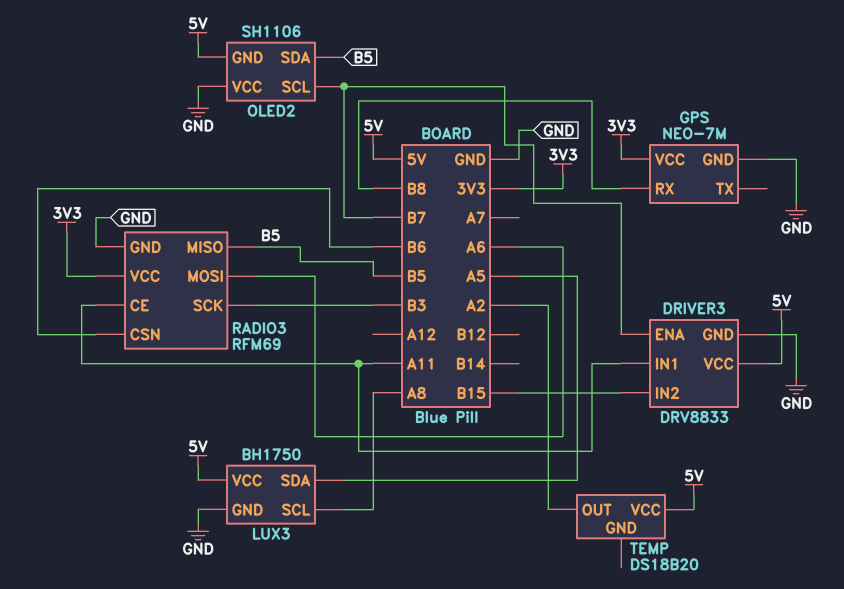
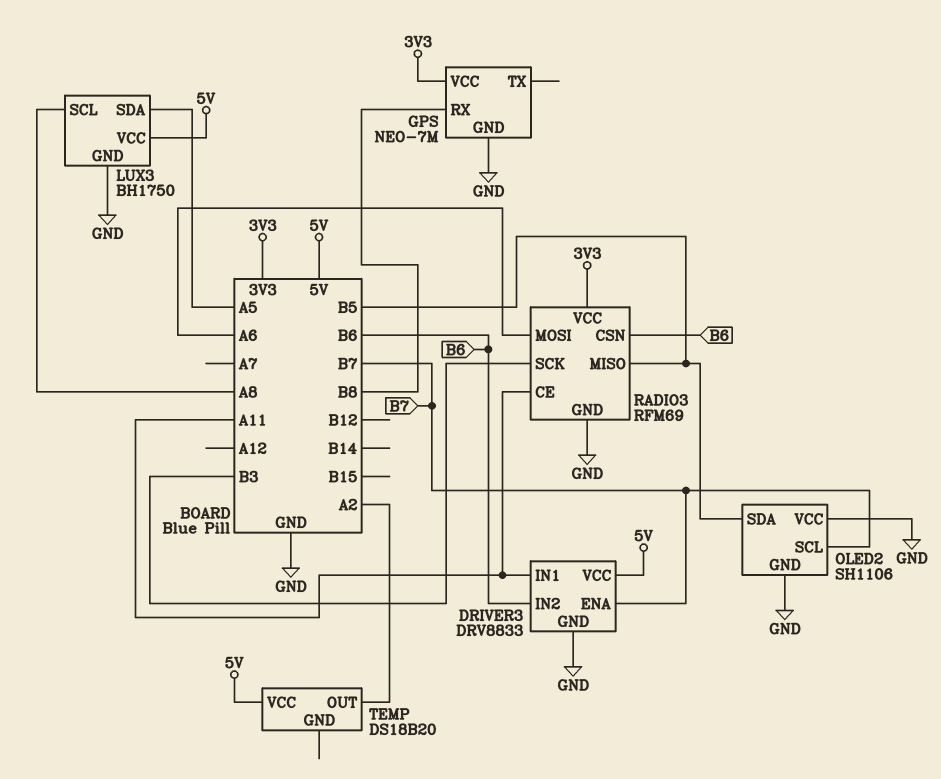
DRIVER3 pin IN2: B15 -> B6
OLED2 pin GND: 5V -> GND

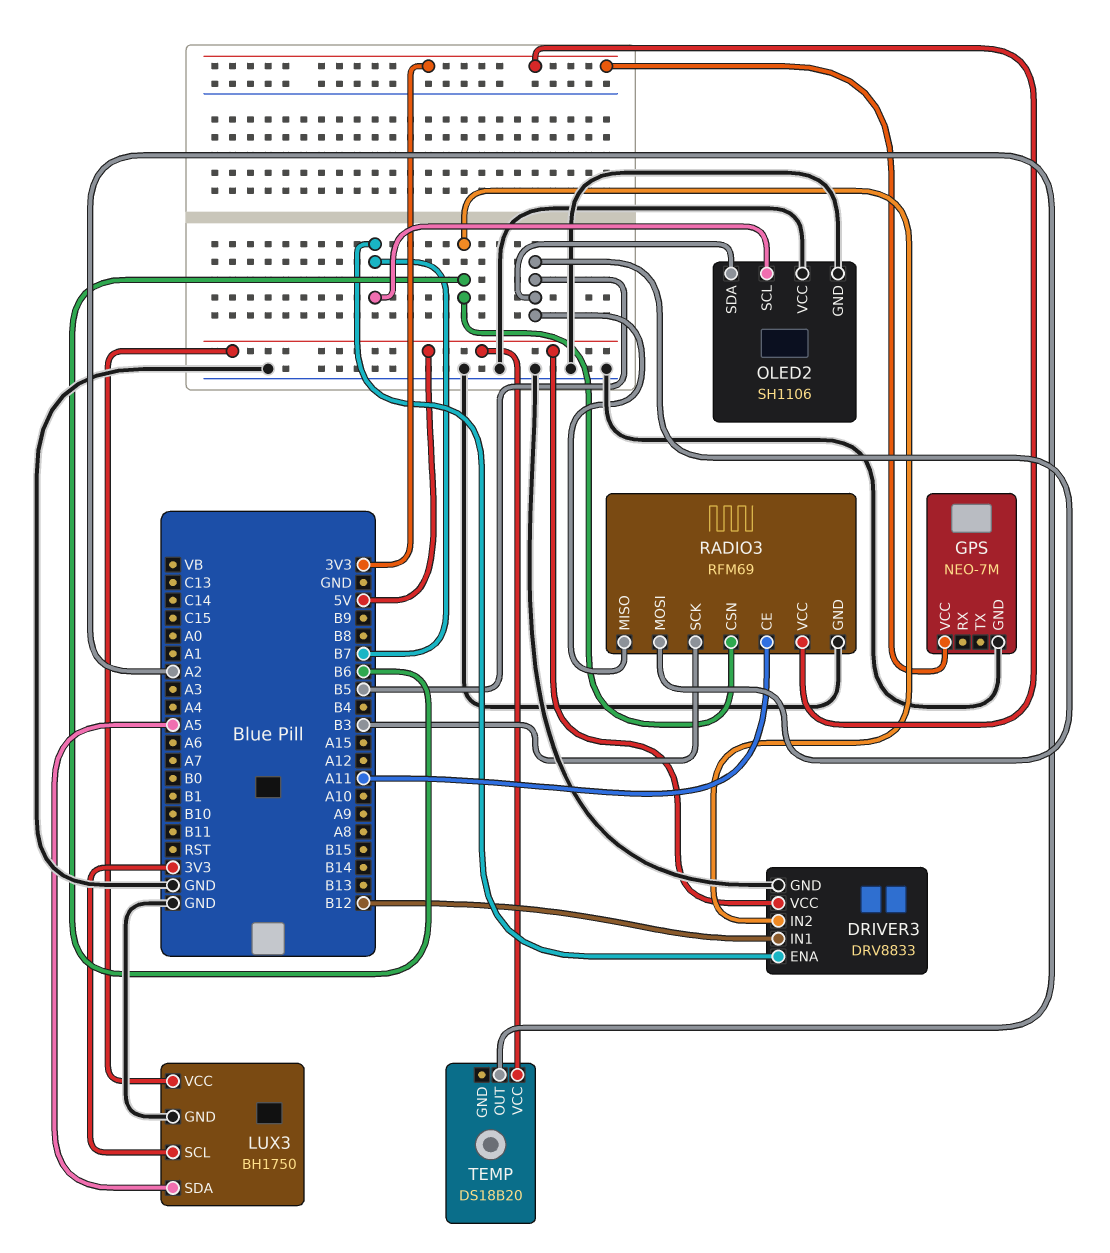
DRIVER3 pin IN1: A11 -> B12
GPS pin RX: B8 -> none
LUX3 pin SCL: A8 -> 3V3
RADIO3 pin MOSI: A6 -> B5

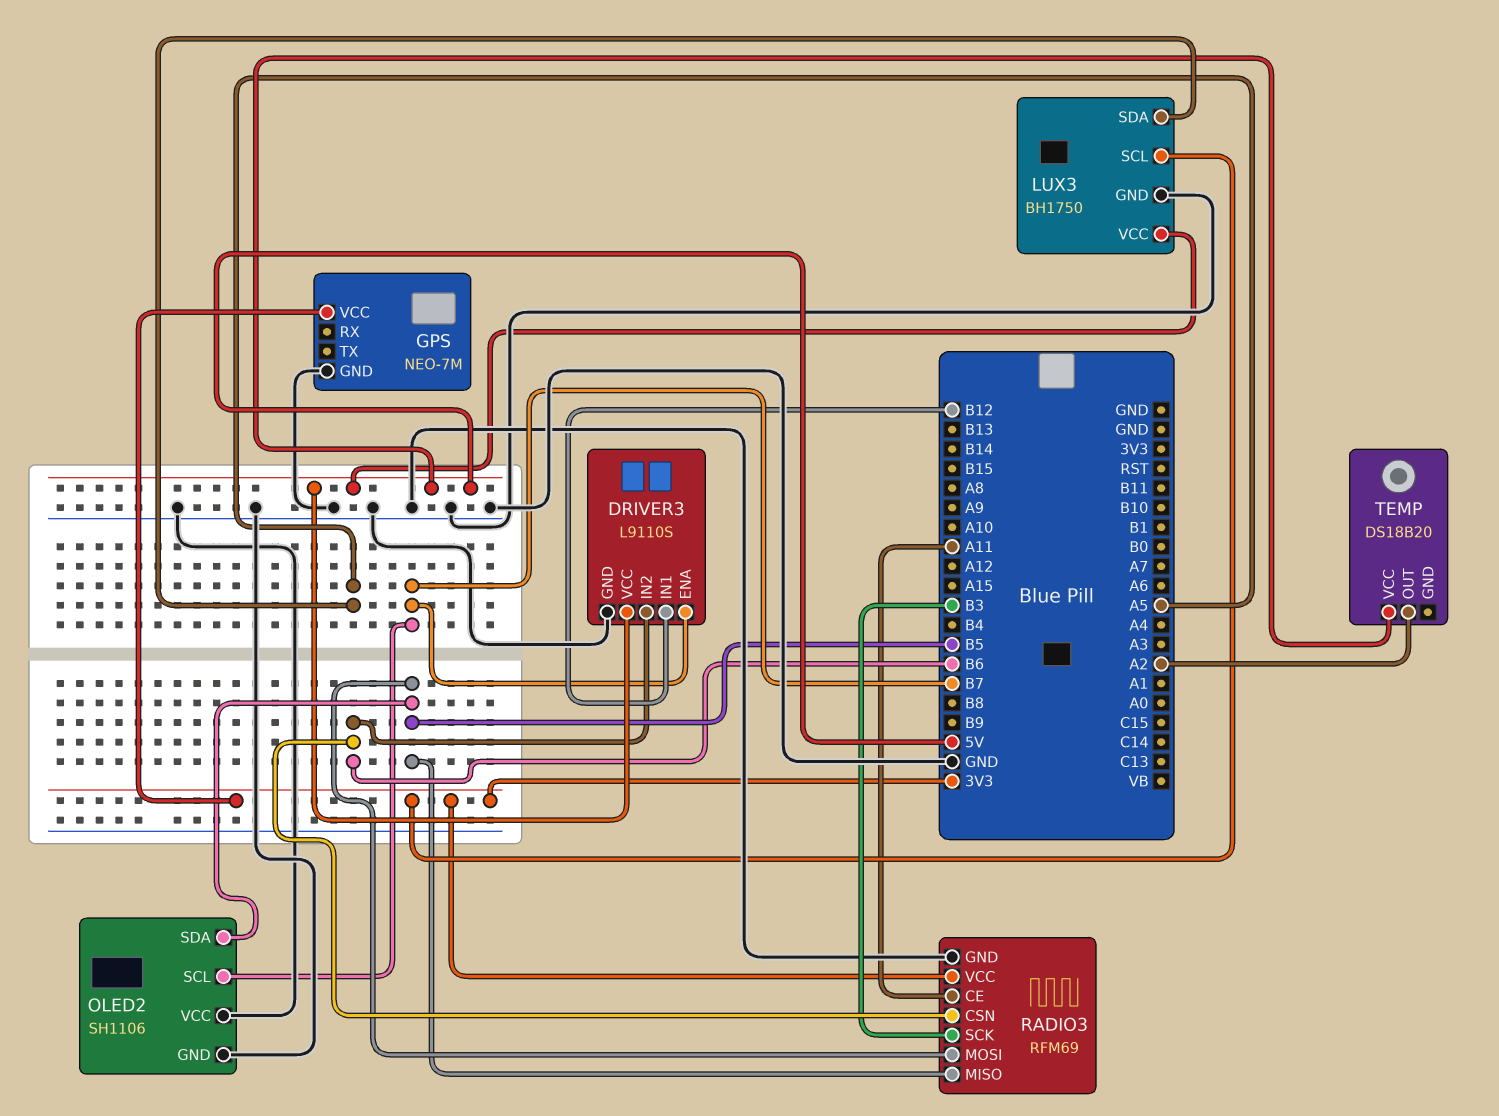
DRIVER3: DRV8833 -> L9110S

